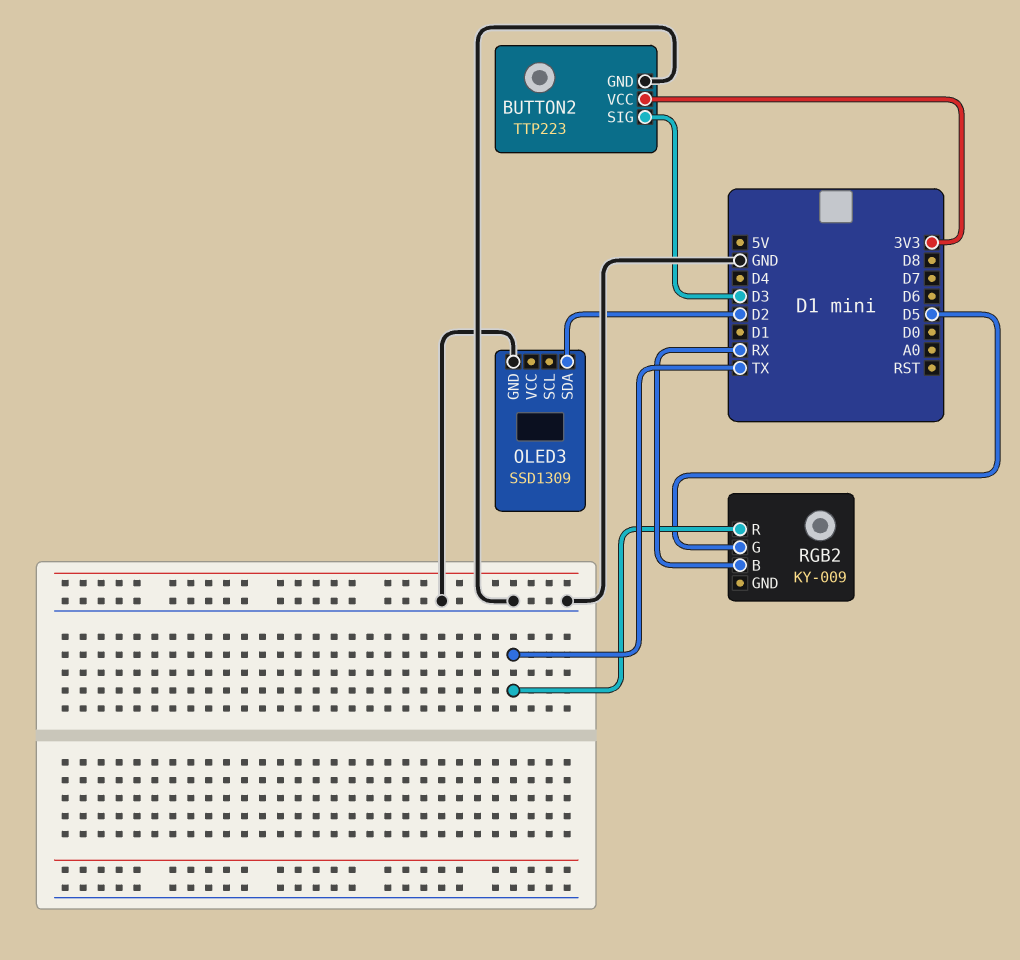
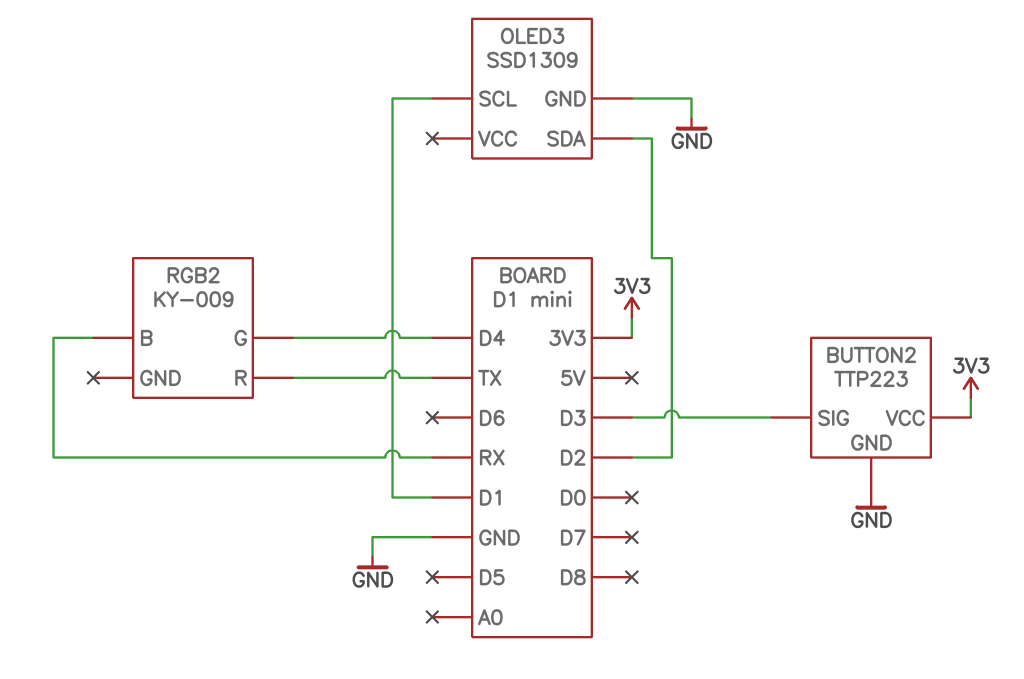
OLED3 pin SCL: none -> D1
RGB2 pin G: D5 -> D4

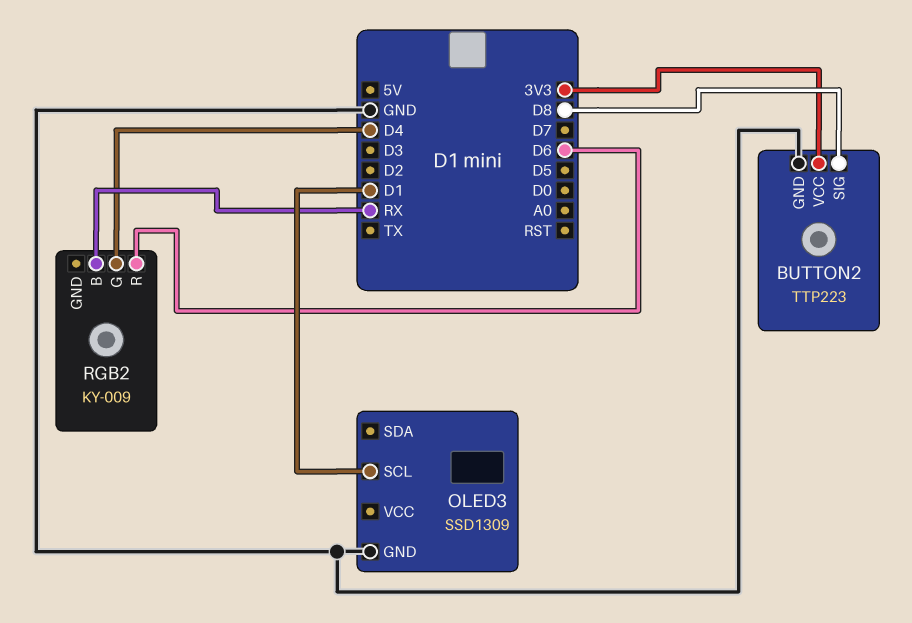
BUTTON2 pin SIG: D3 -> D8
OLED3 pin SDA: D2 -> none
RGB2 pin R: TX -> D6

